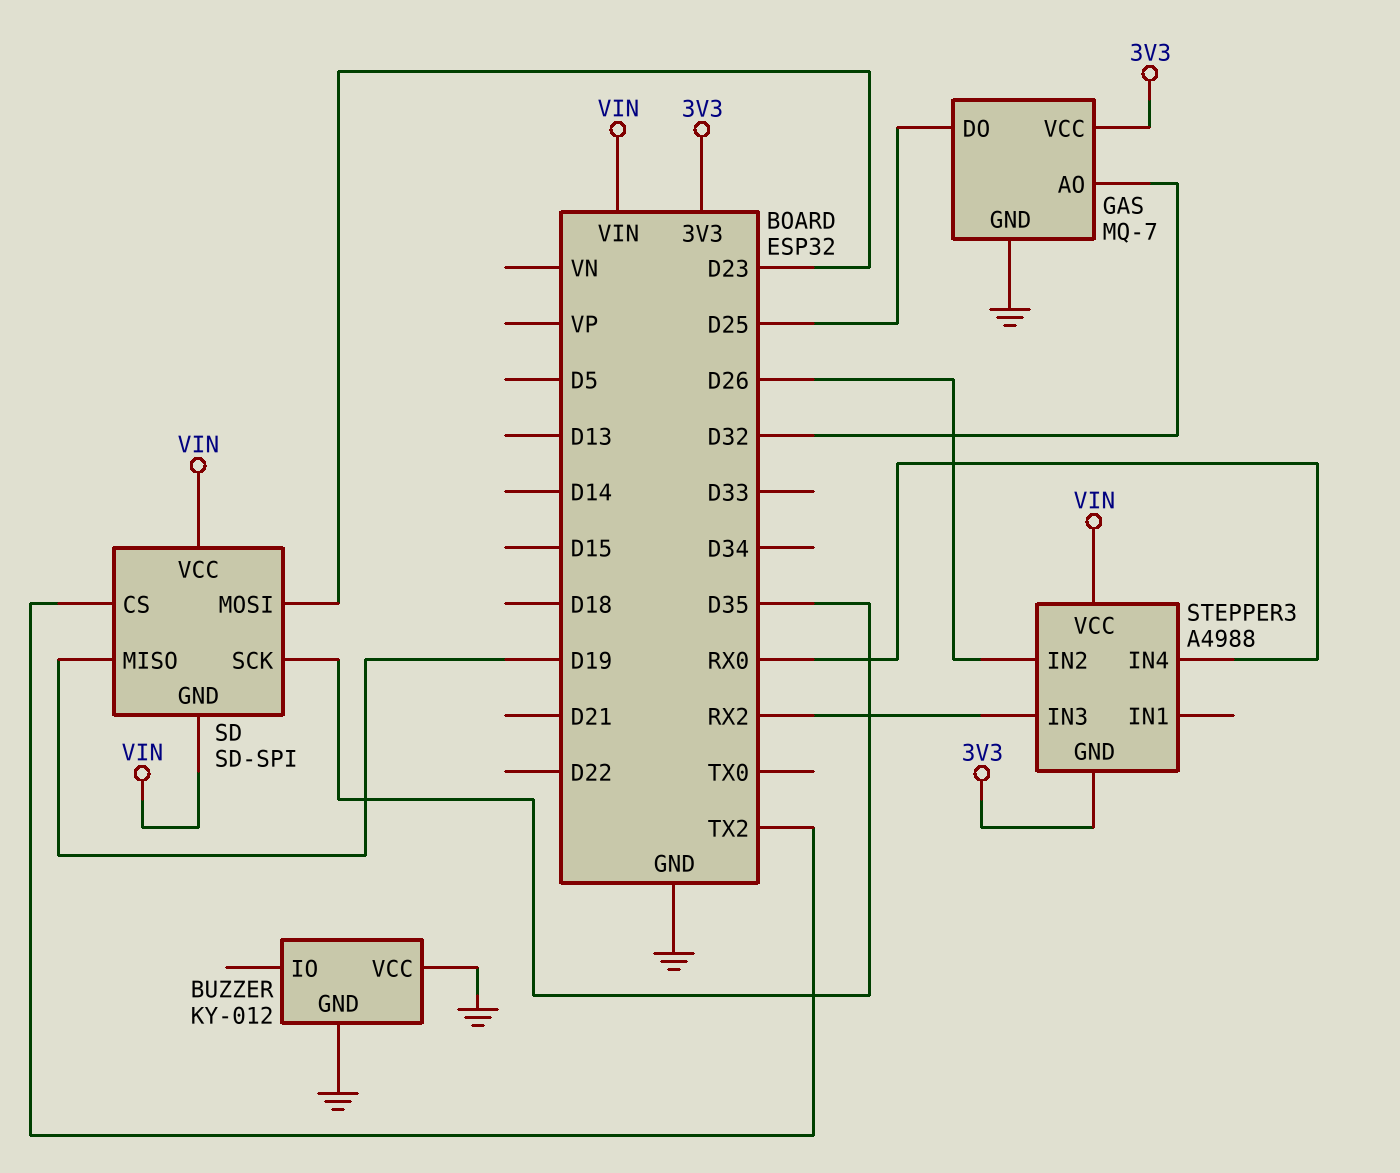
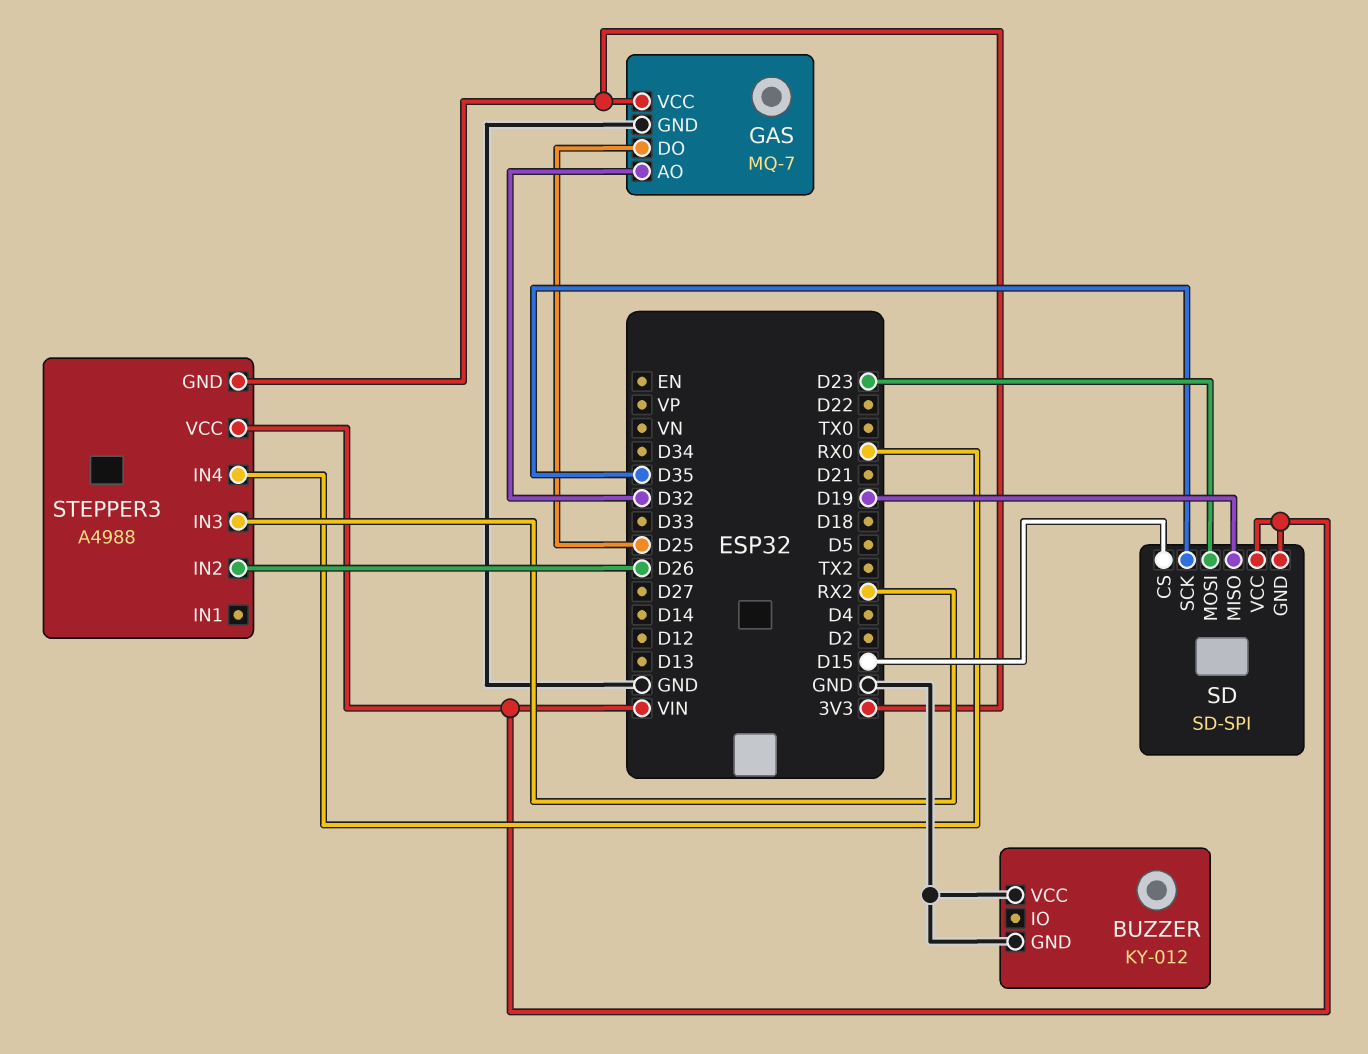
SD pin CS: TX2 -> D15

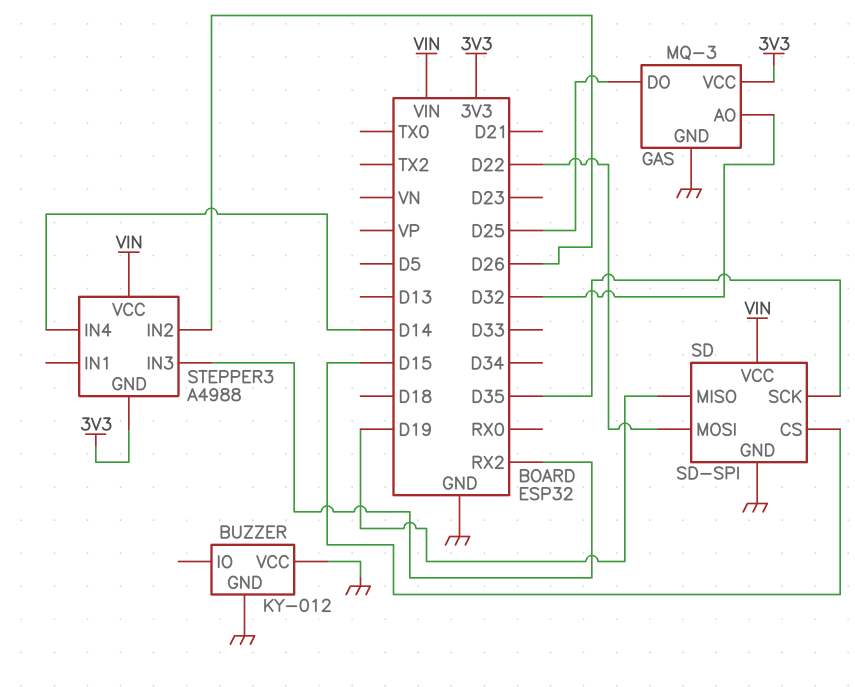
GAS: MQ-7 -> MQ-3
SD pin GND: VIN -> GND
SD pin MOSI: D23 -> D22
STEPPER3 pin IN4: RX0 -> D14

